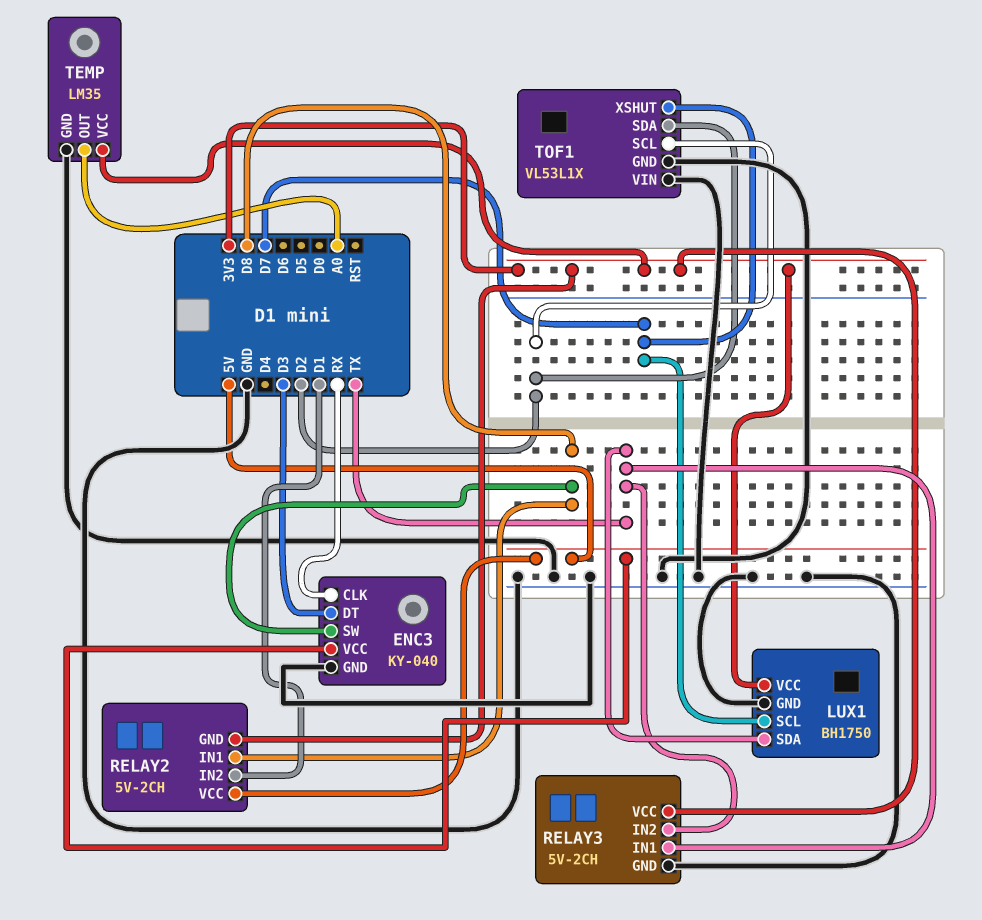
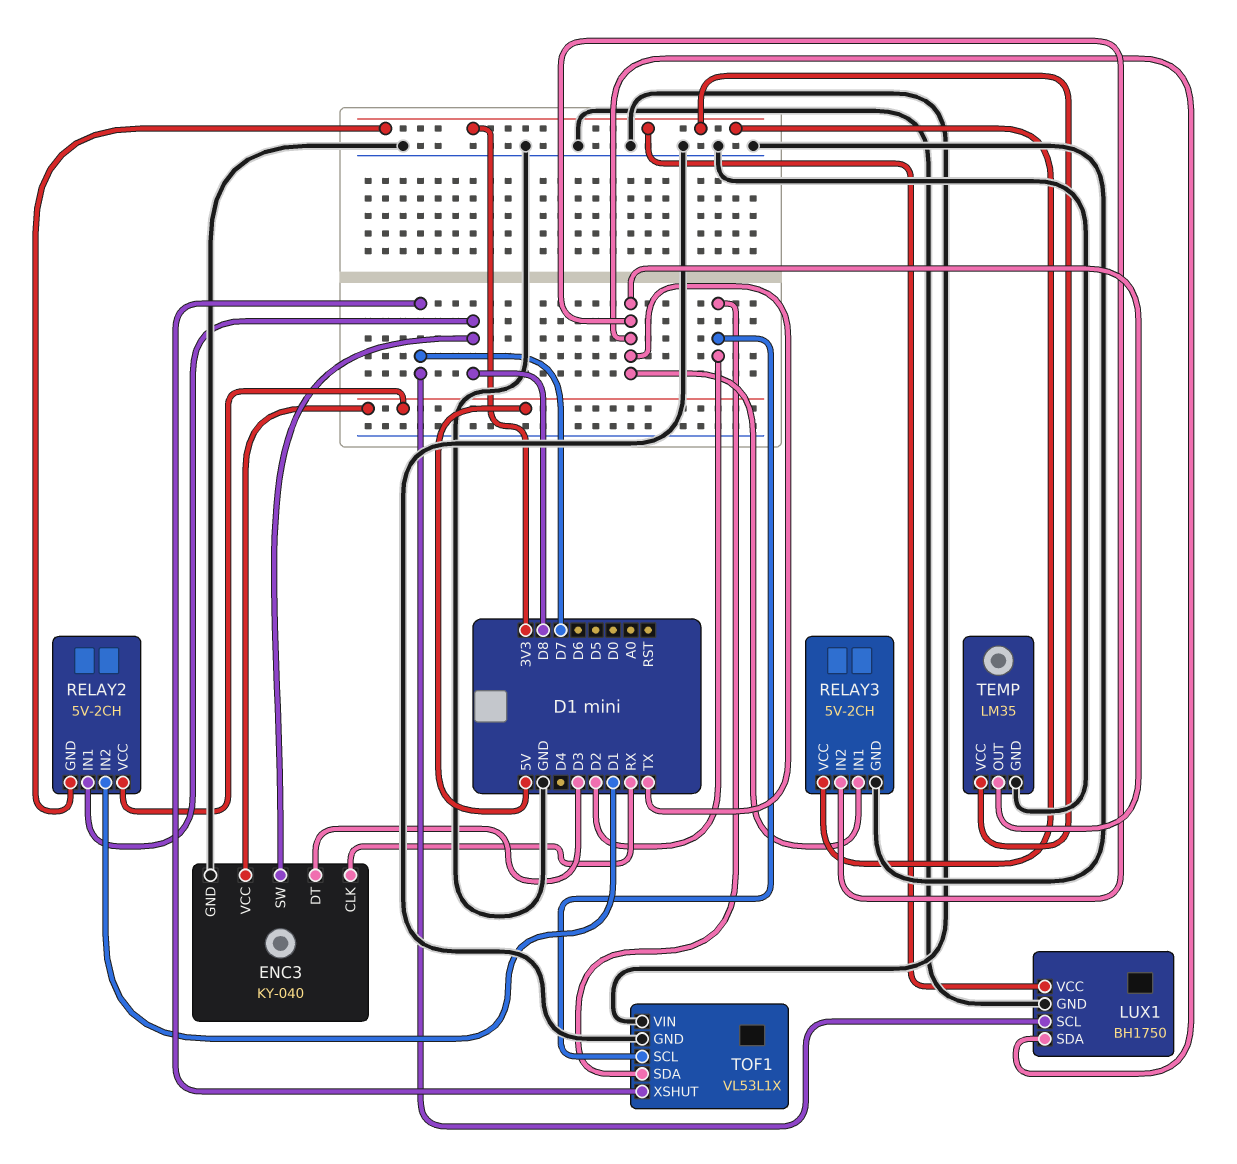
TEMP pin OUT: A0 -> TX

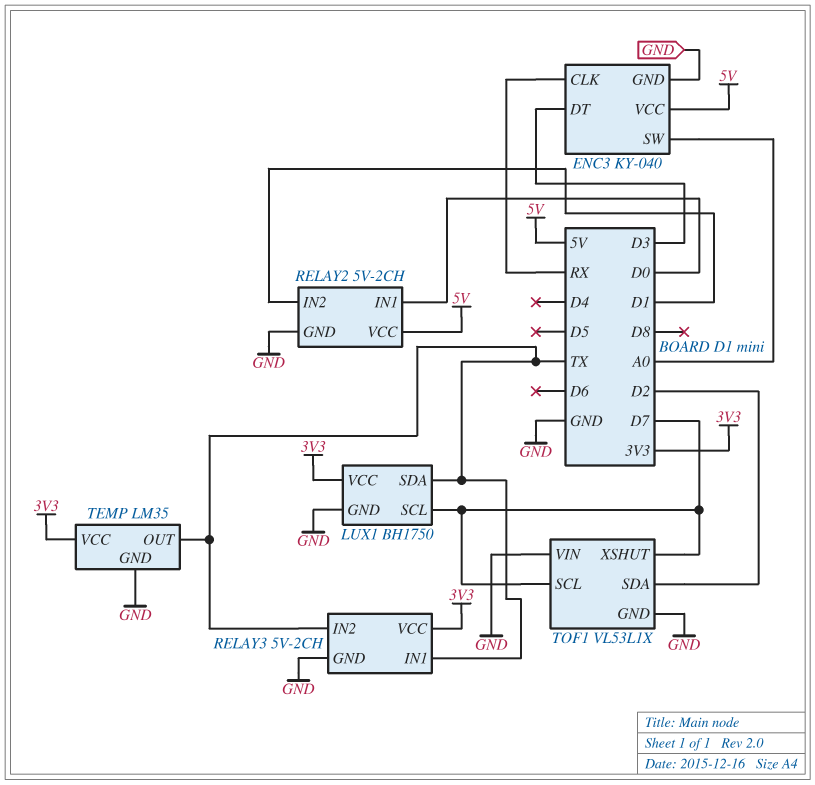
ENC3 pin SW: D8 -> A0
RELAY2 pin GND: 3V3 -> GND
RELAY2 pin IN1: D8 -> D0
TOF1 pin SCL: D2 -> D7

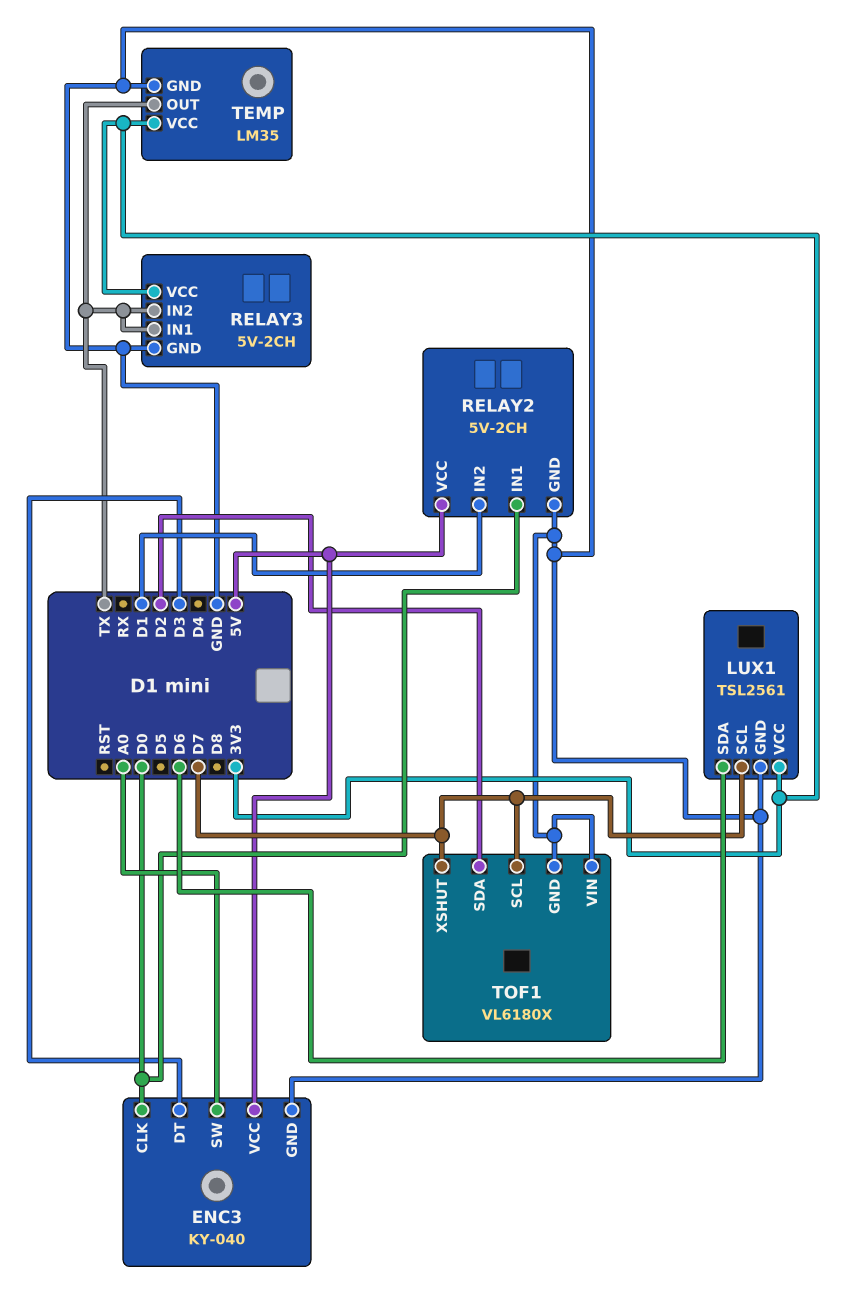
ENC3 pin CLK: RX -> D0
LUX1: BH1750 -> TSL2561
LUX1 pin SDA: TX -> D6
TOF1: VL53L1X -> VL6180X

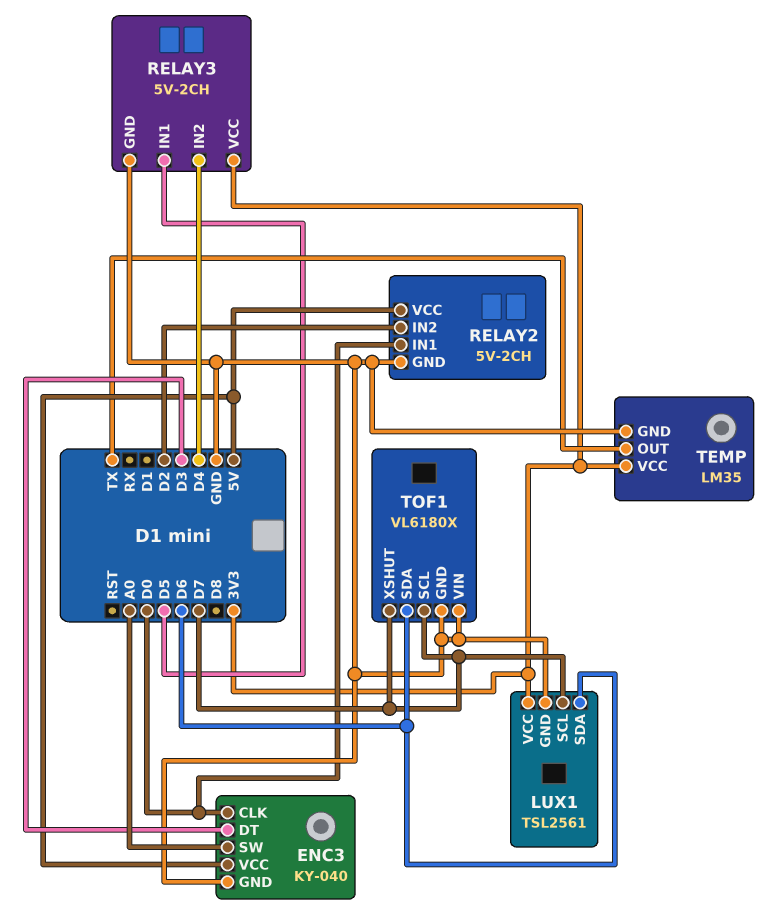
RELAY2 pin IN2: D1 -> D2
RELAY3 pin IN1: TX -> D5
RELAY3 pin IN2: TX -> D4
TOF1 pin SDA: D2 -> D6

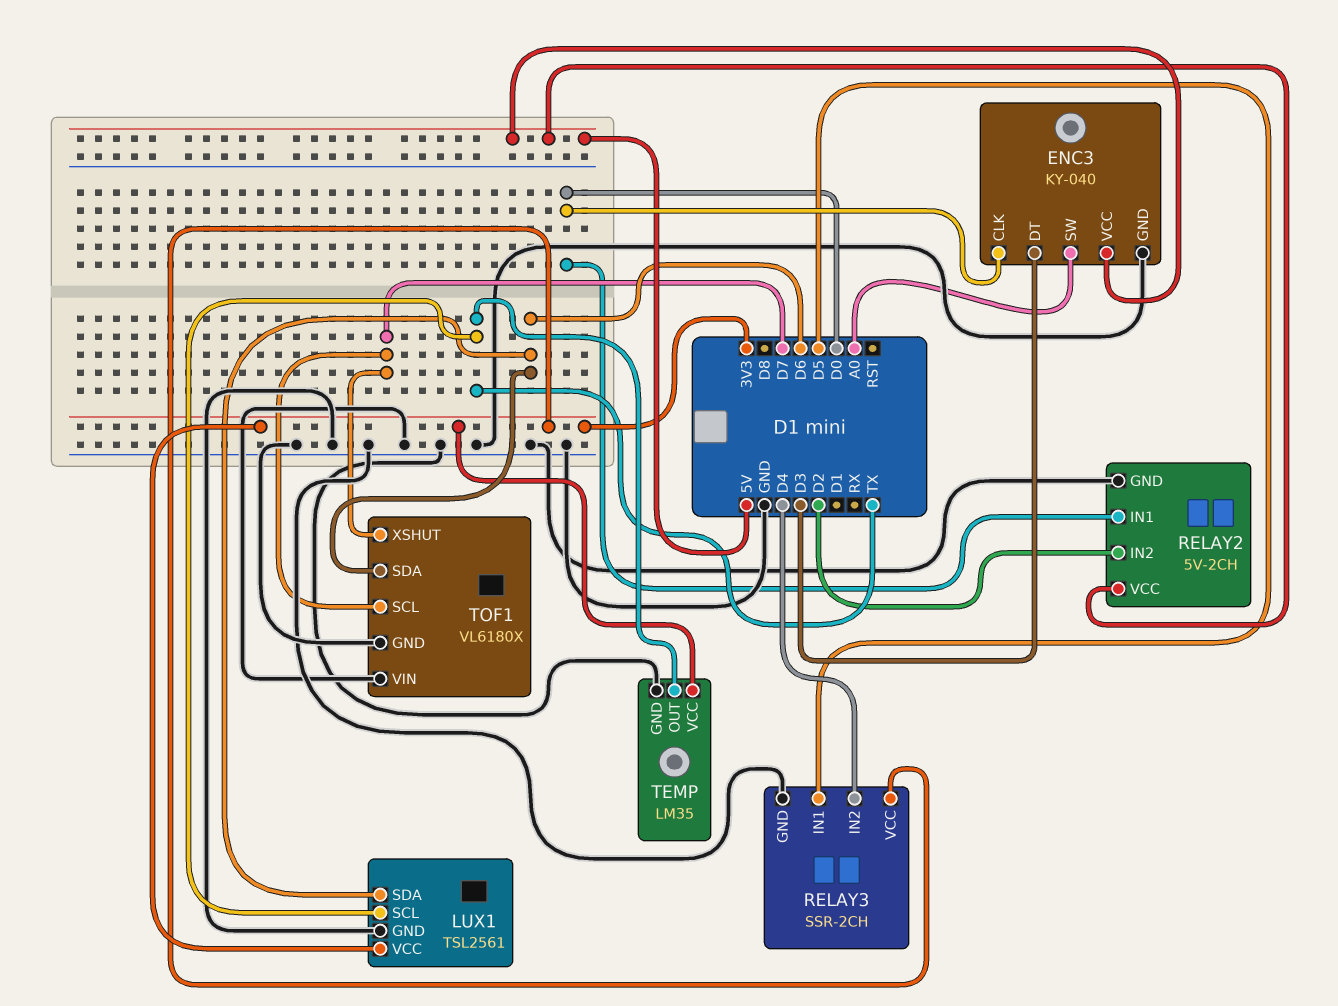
LUX1 pin SCL: D7 -> TX
RELAY3: 5V-2CH -> SSR-2CH

